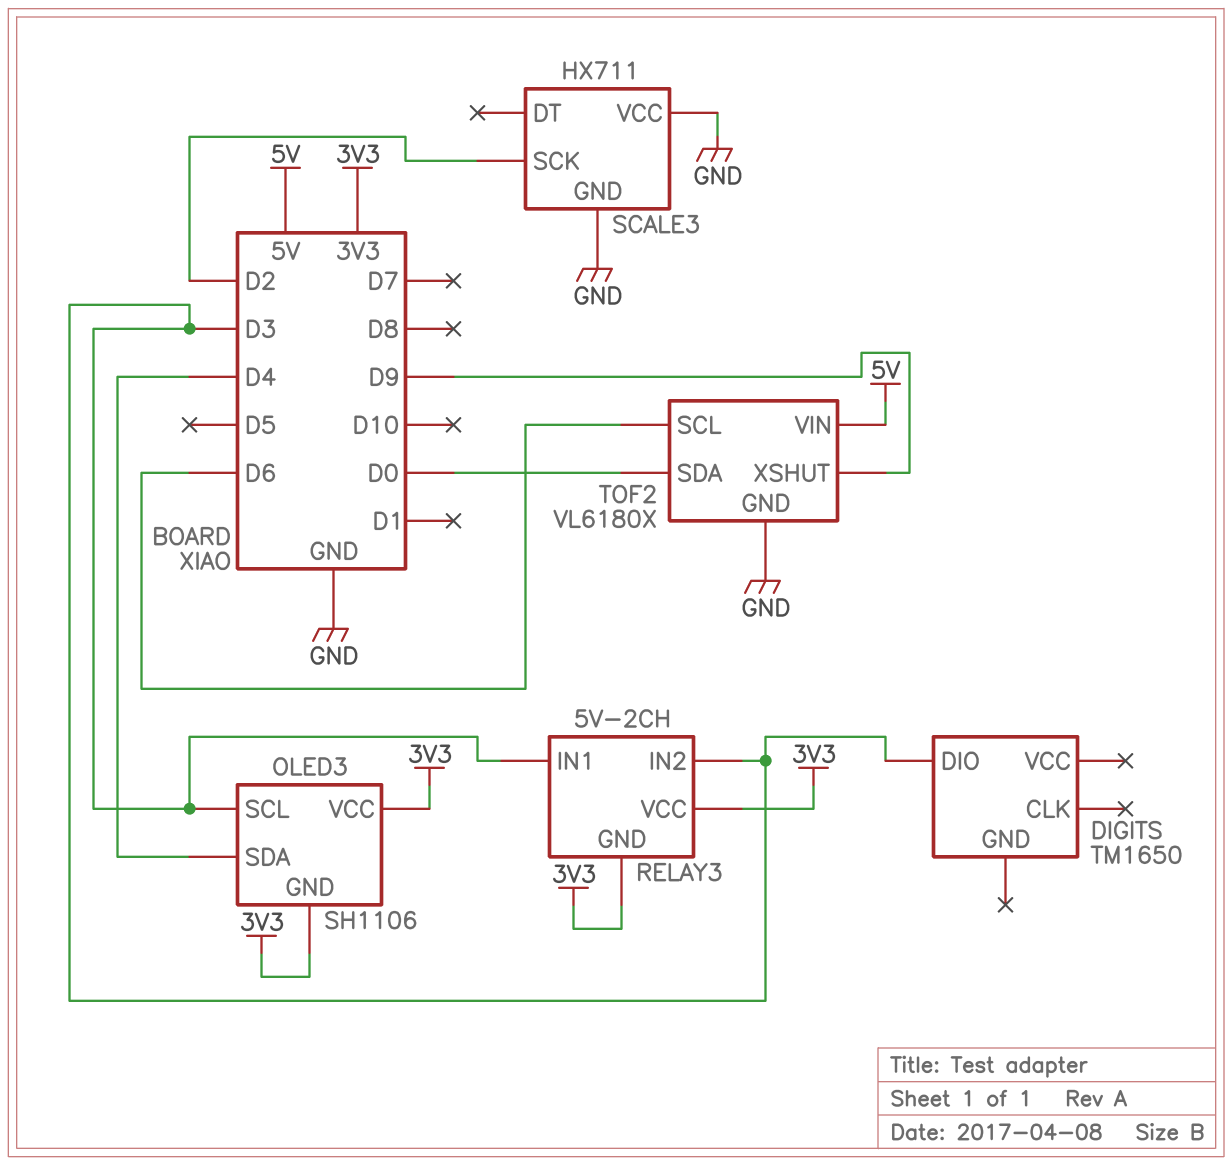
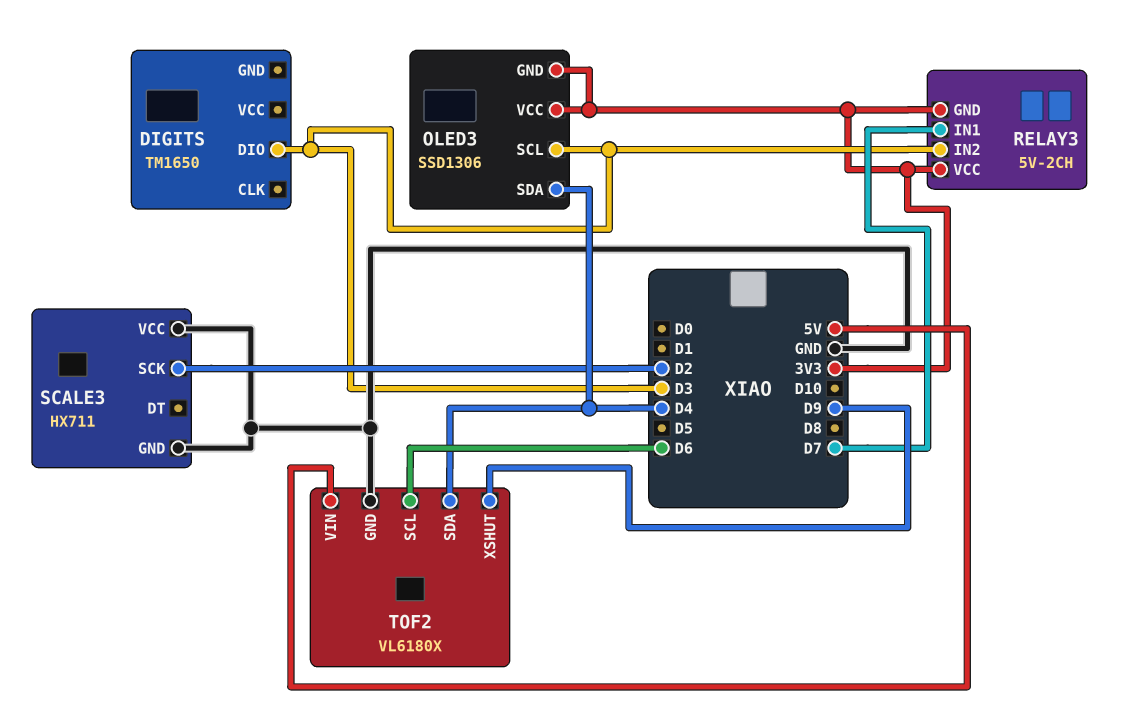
OLED3: SH1106 -> SSD1306
RELAY3 pin IN1: D3 -> D7
TOF2 pin SDA: D0 -> D4

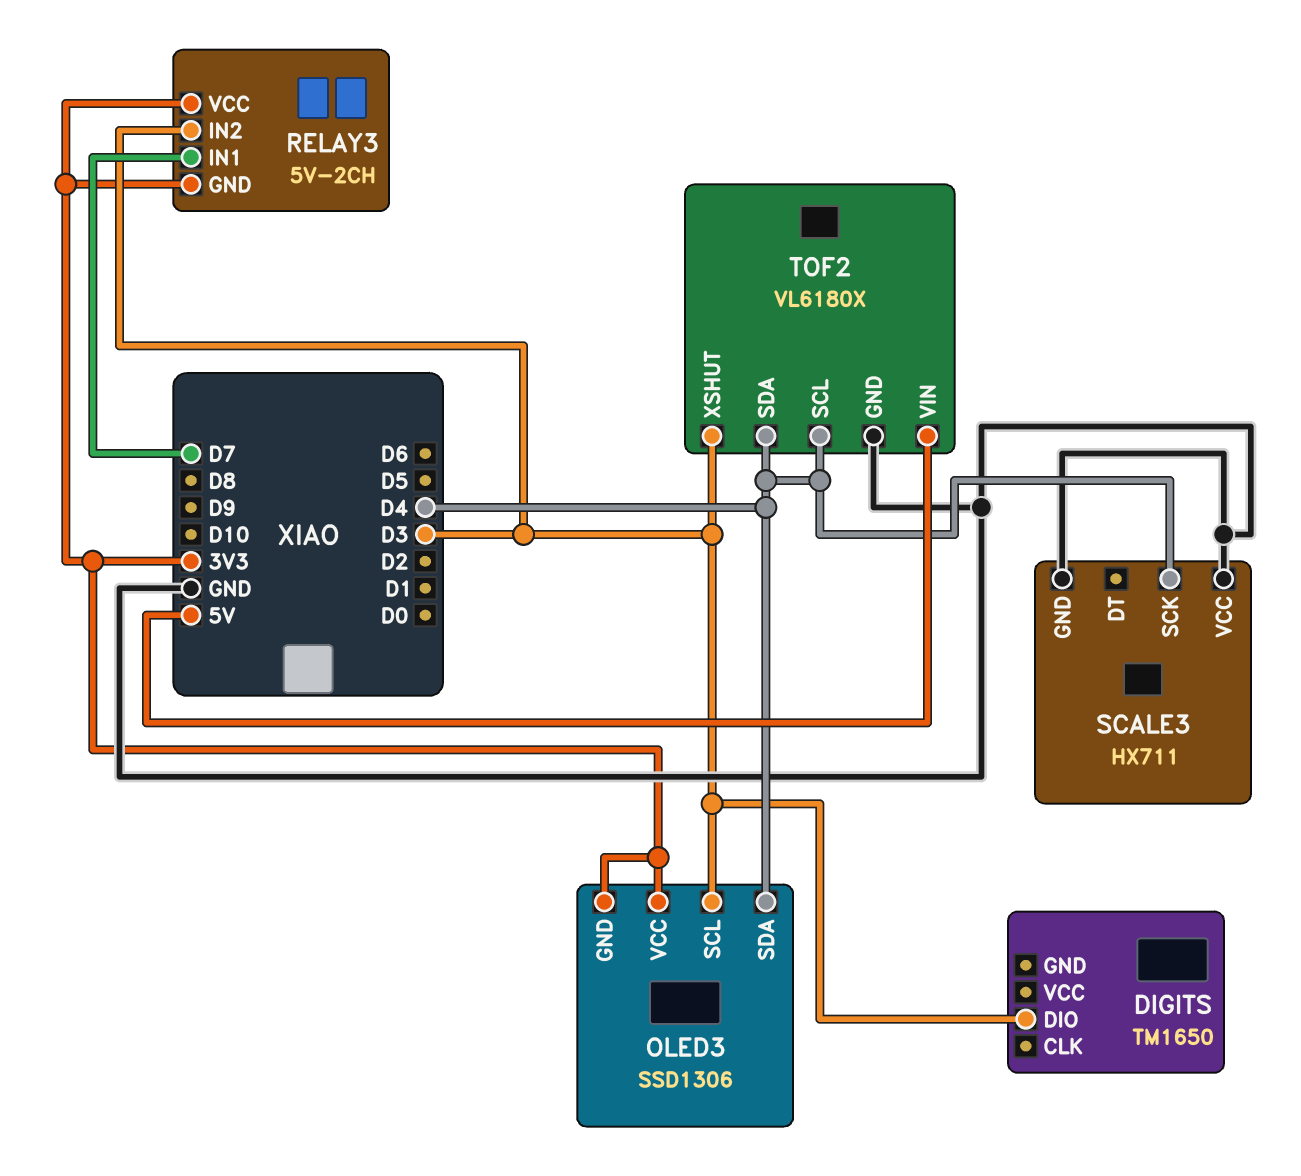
SCALE3 pin SCK: D2 -> D4
TOF2 pin SCL: D6 -> D4
TOF2 pin XSHUT: D9 -> D3

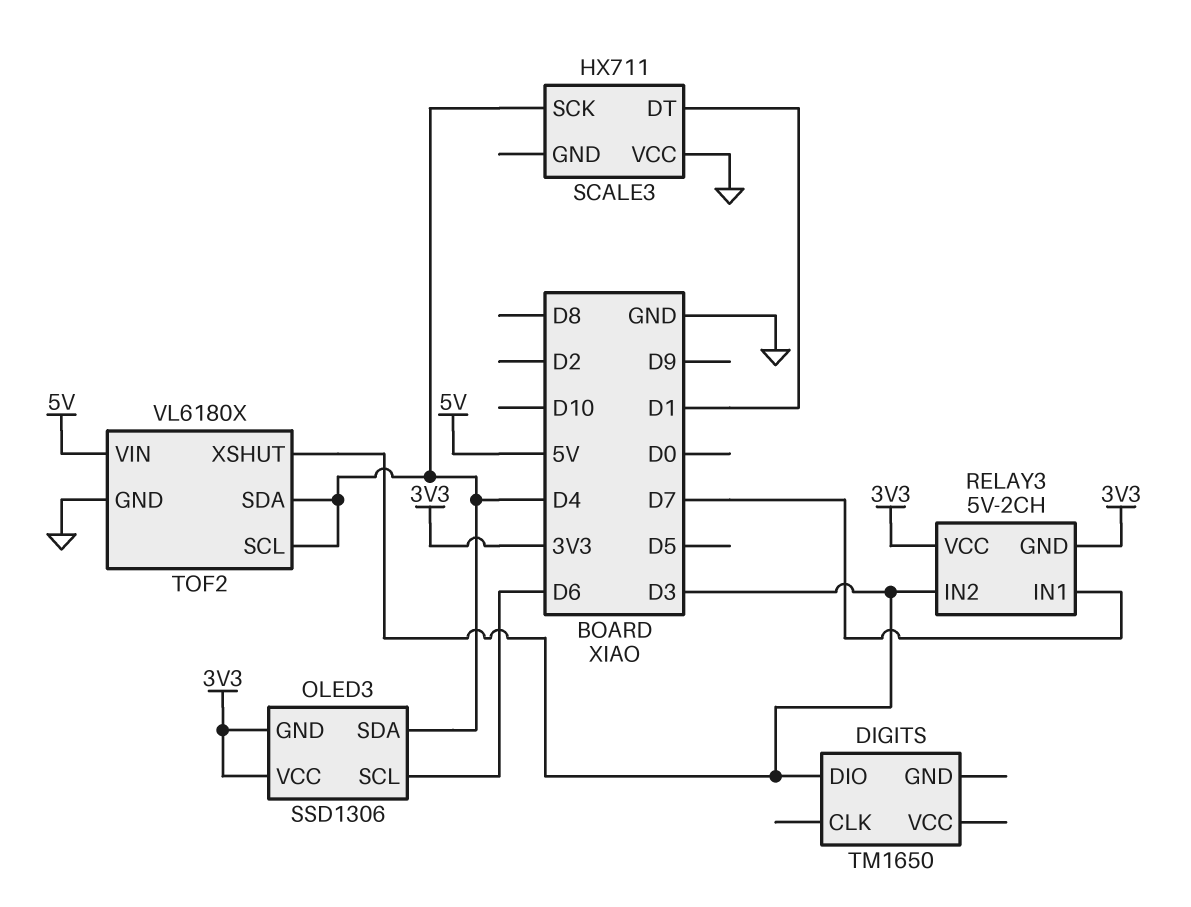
OLED3 pin SCL: D3 -> D6
SCALE3 pin DT: none -> D1
SCALE3 pin GND: GND -> none

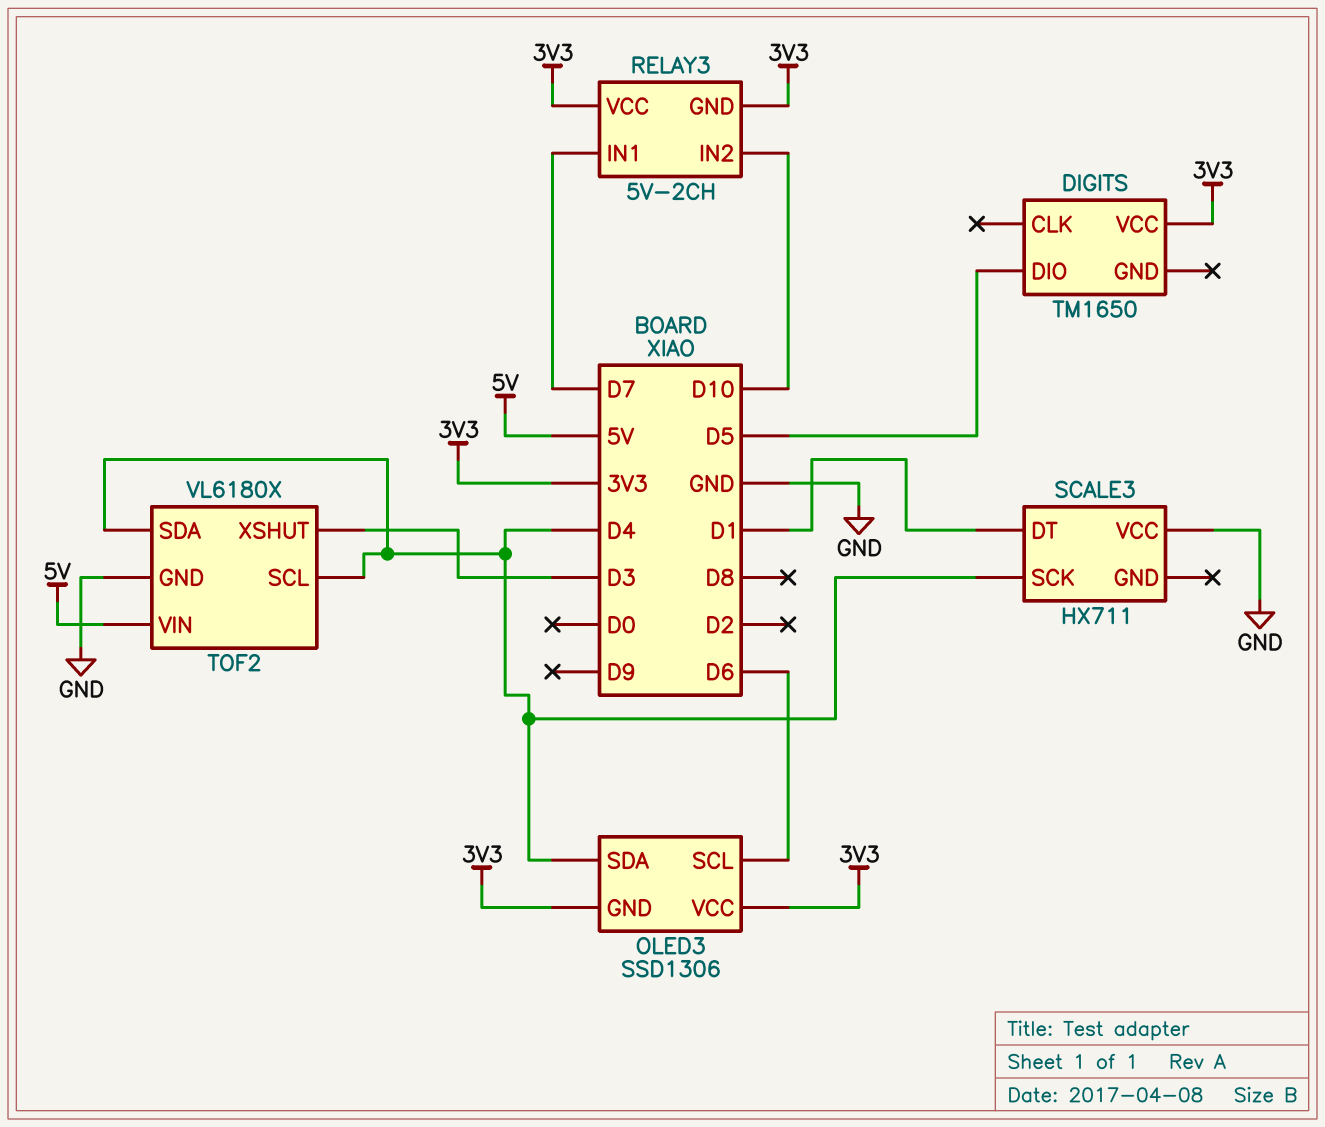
DIGITS pin DIO: D3 -> D5
DIGITS pin VCC: none -> 3V3
RELAY3 pin IN2: D3 -> D10

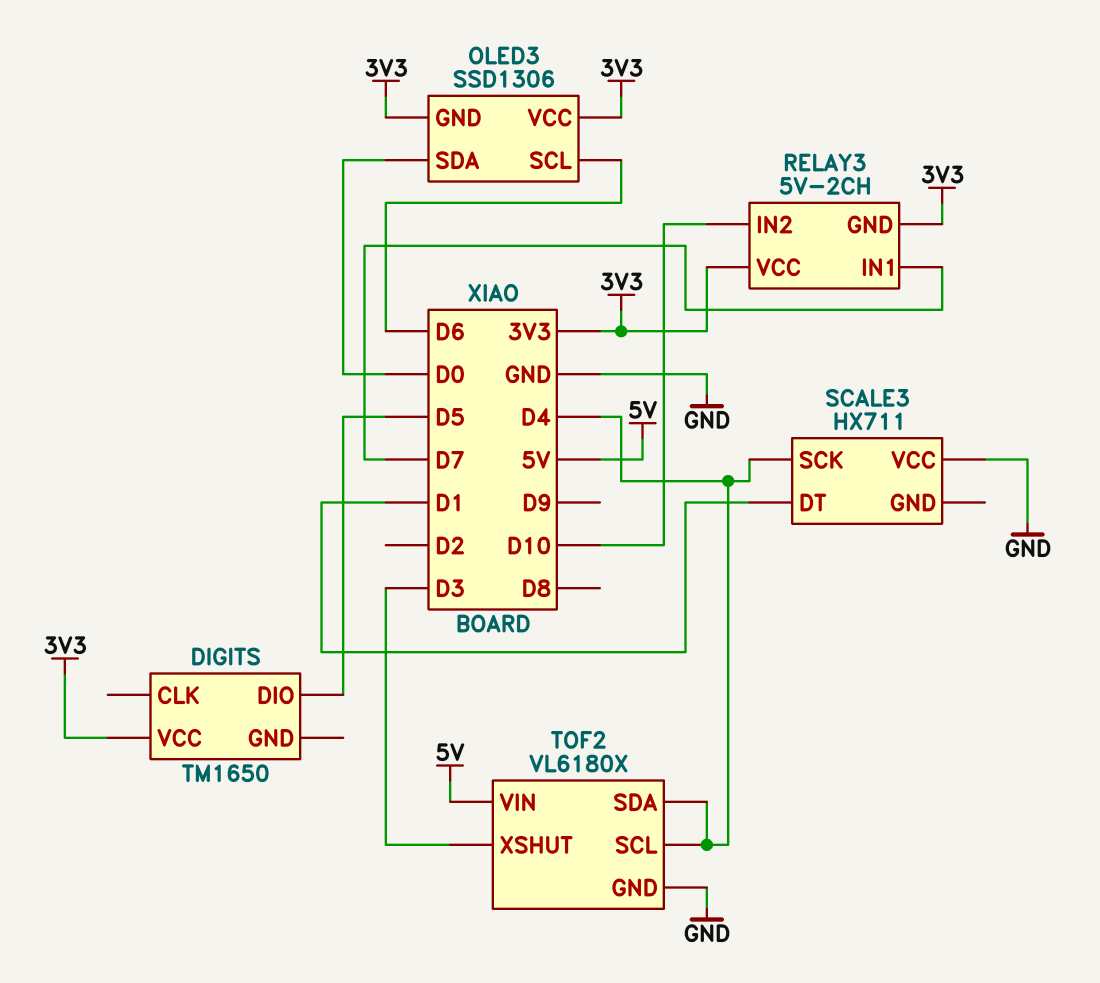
OLED3 pin SDA: D4 -> D0

